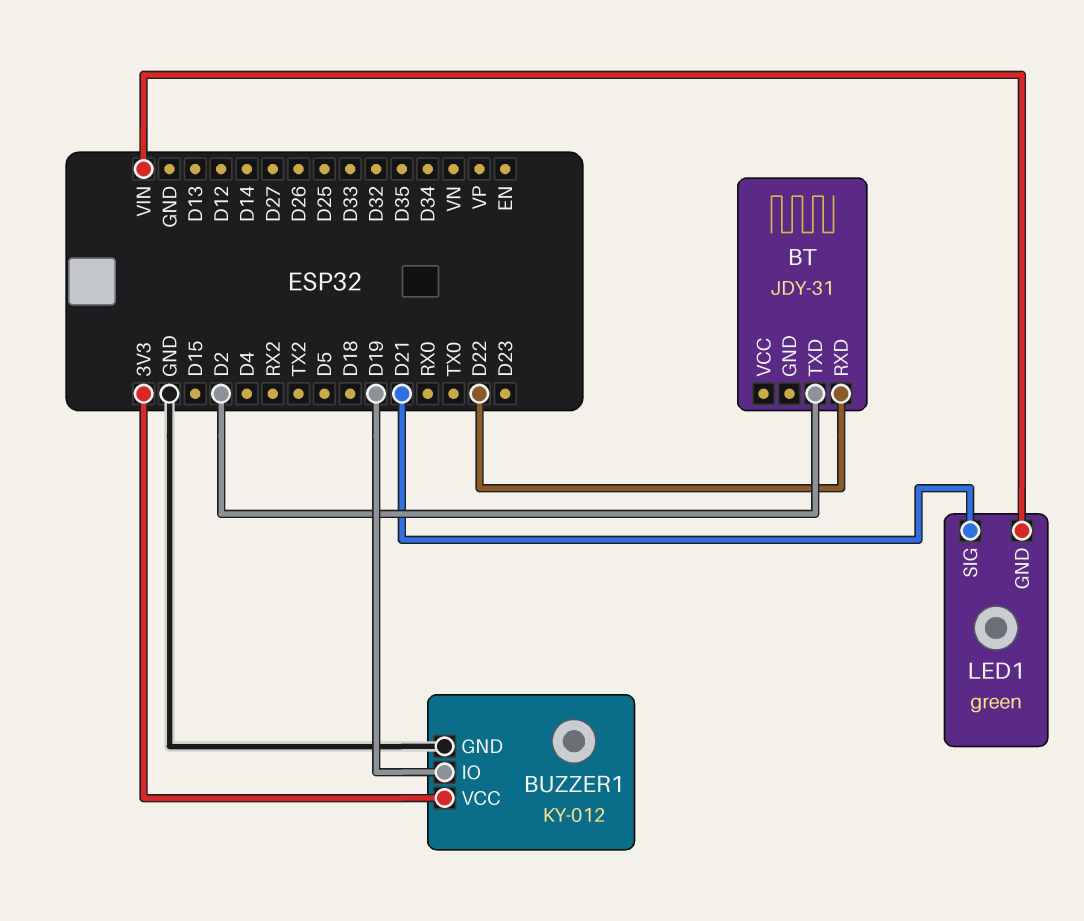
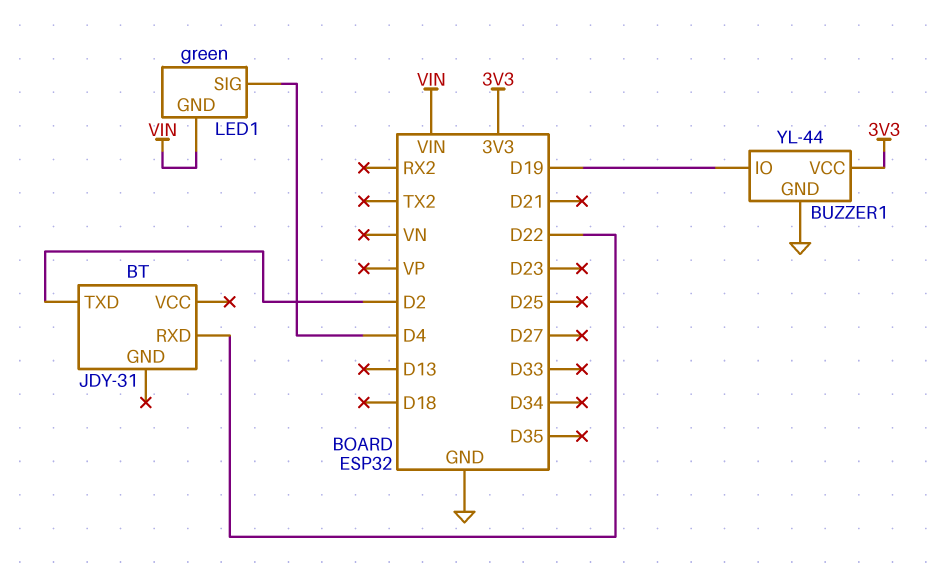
BUZZER1: KY-012 -> YL-44
LED1 pin SIG: D21 -> D4

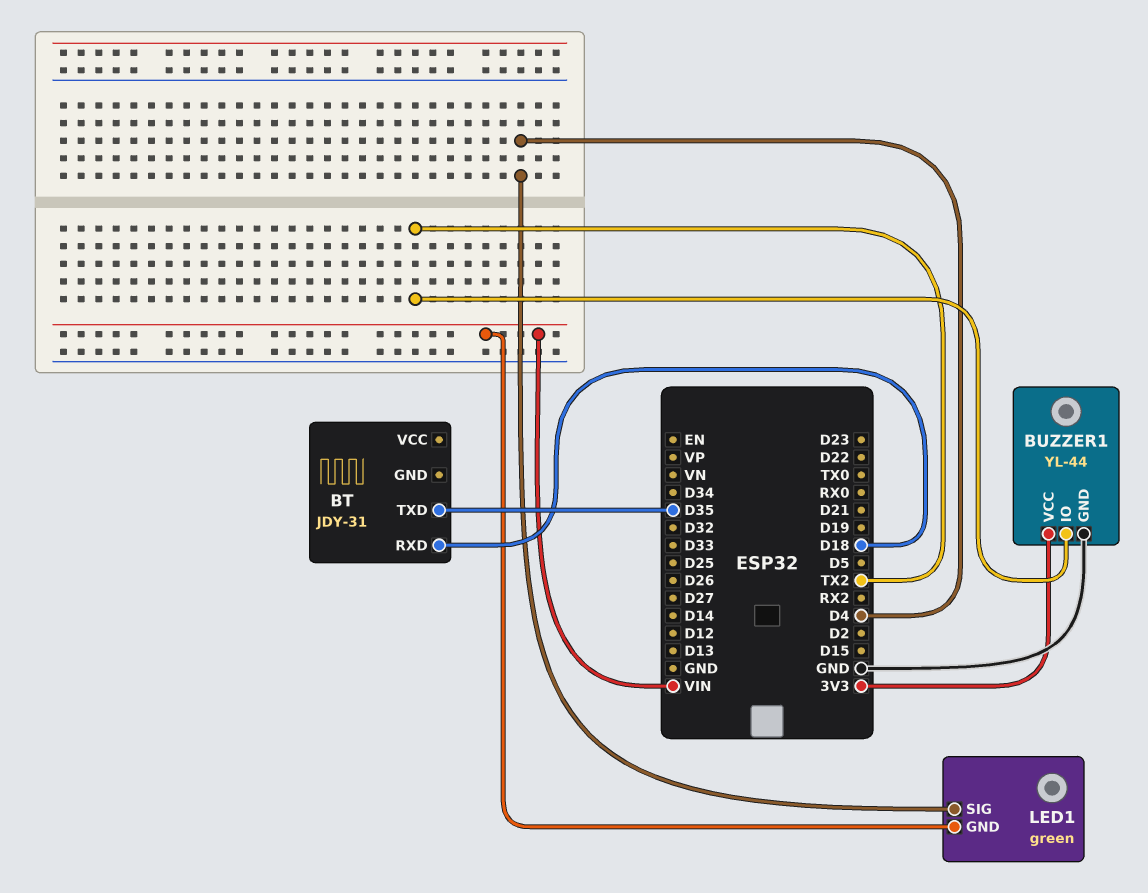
BT pin RXD: D22 -> D18
BT pin TXD: D2 -> D35
BUZZER1 pin IO: D19 -> TX2

